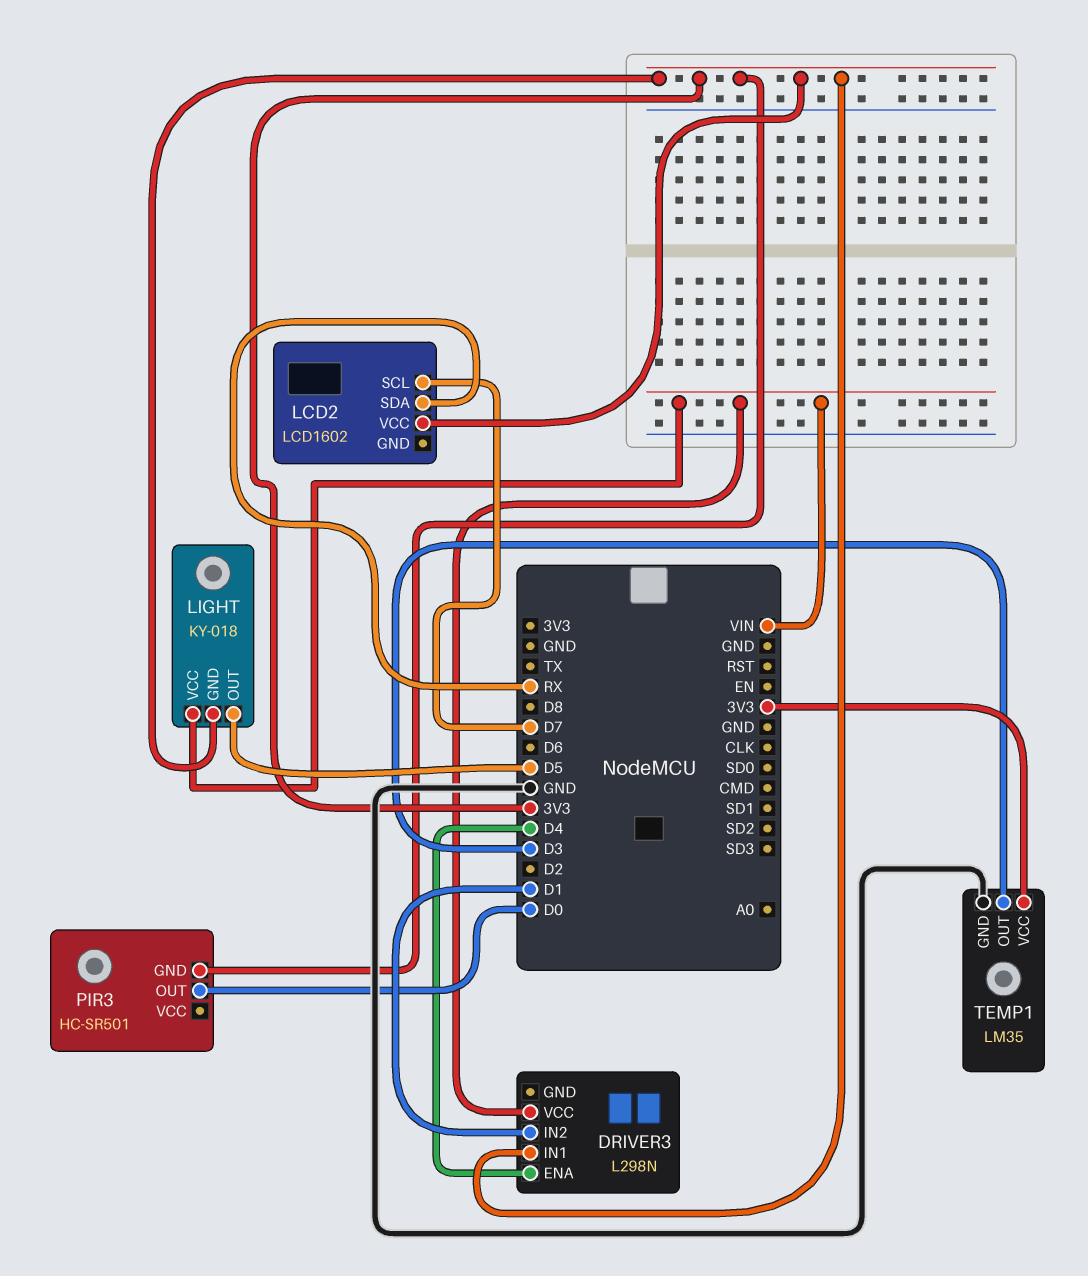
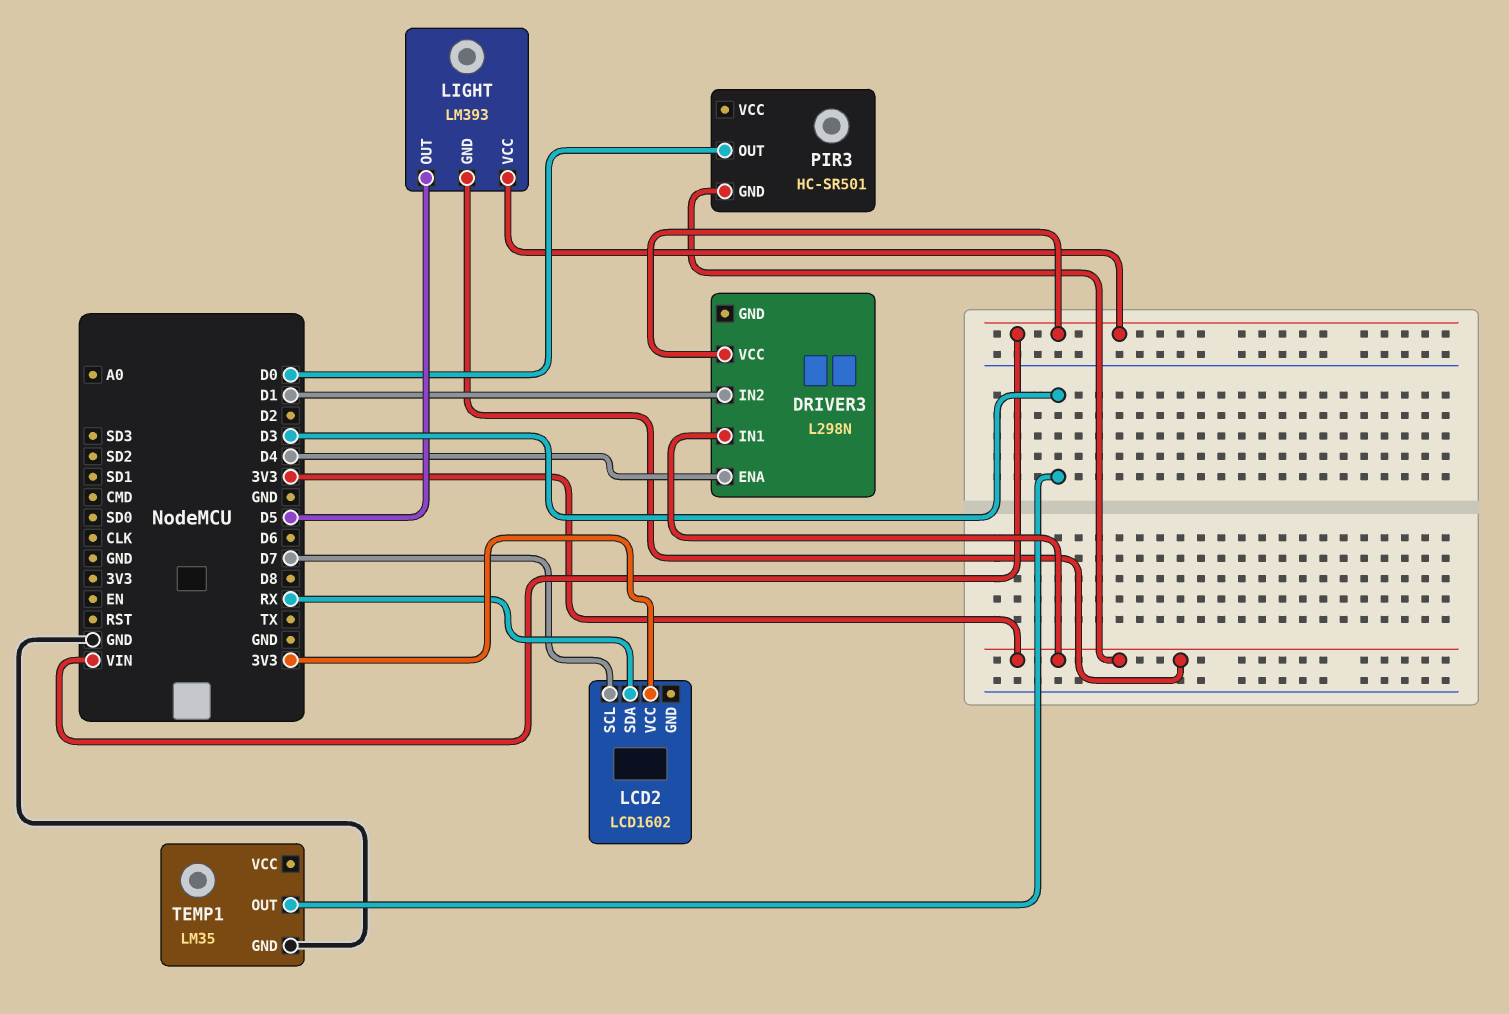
LIGHT: KY-018 -> LM393
TEMP1 pin VCC: 3V3 -> none

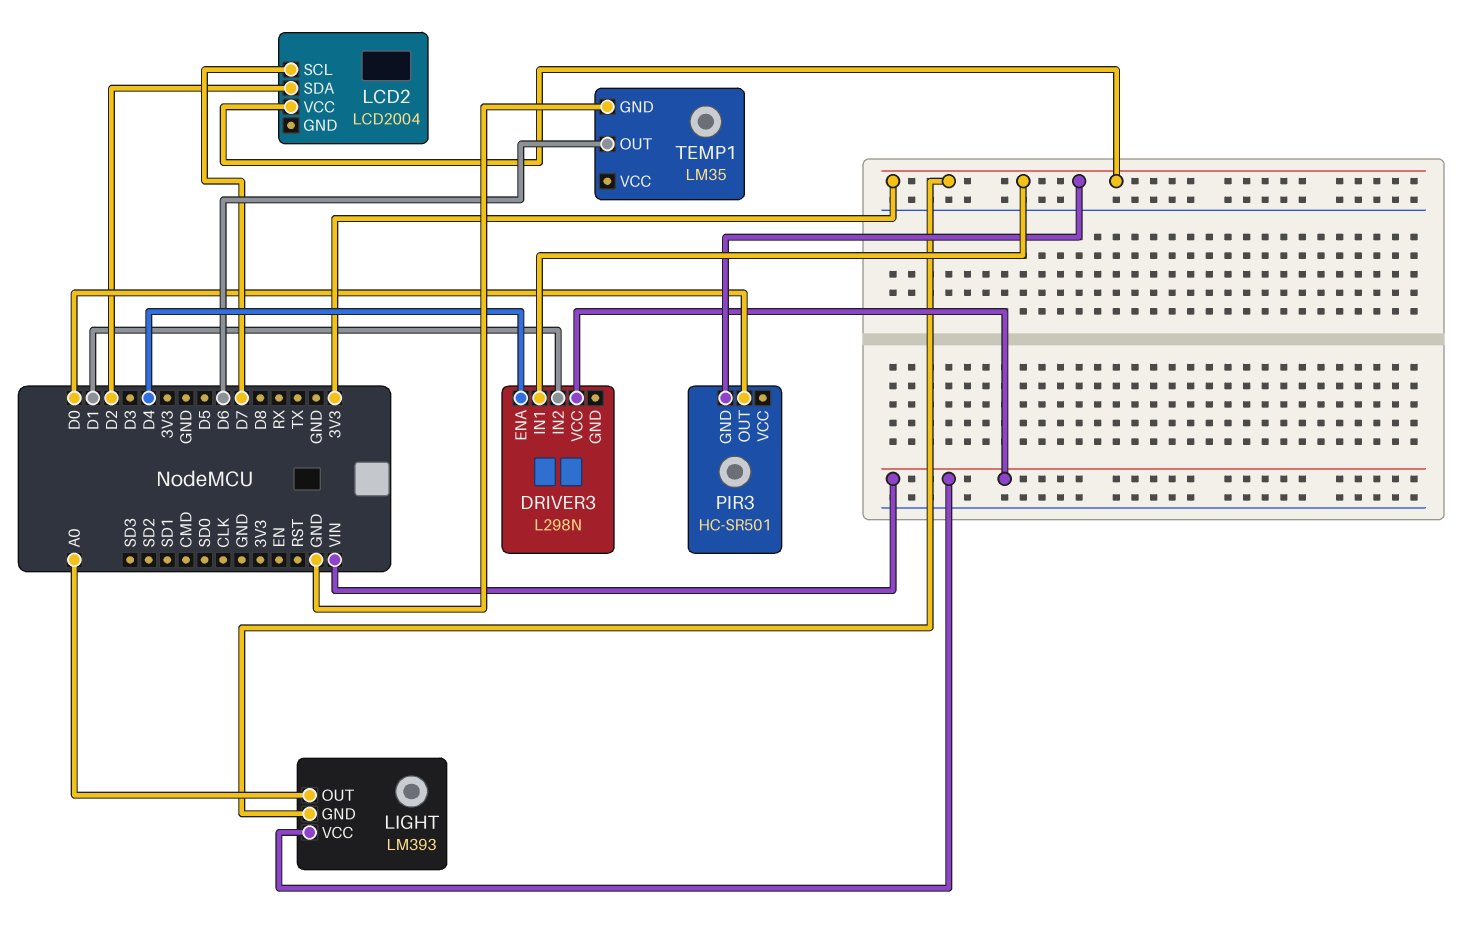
LCD2: LCD1602 -> LCD2004
LCD2 pin SDA: RX -> D2
LIGHT pin OUT: D5 -> A0
TEMP1 pin OUT: D3 -> D6

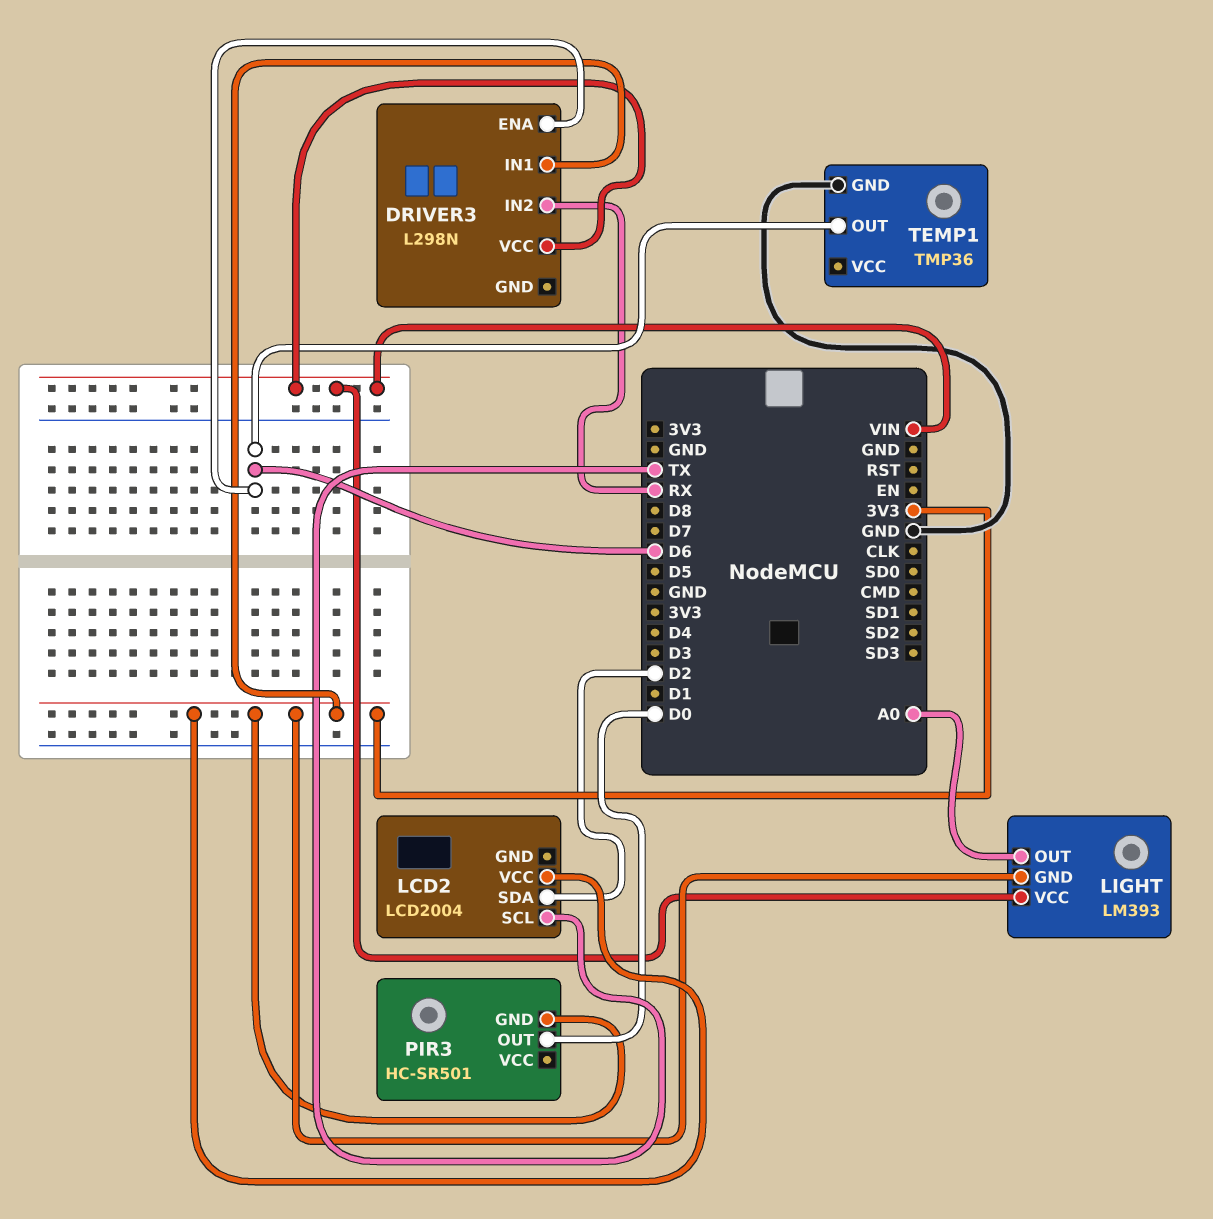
DRIVER3 pin ENA: D4 -> D6
DRIVER3 pin IN2: D1 -> RX
LCD2 pin SCL: D7 -> TX
TEMP1: LM35 -> TMP36

